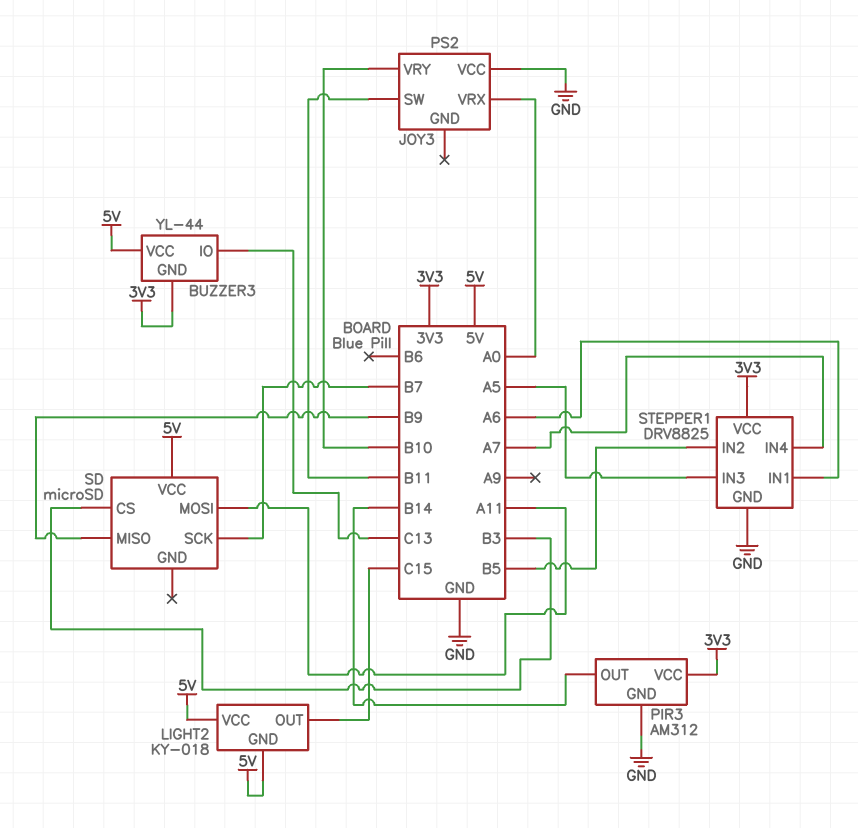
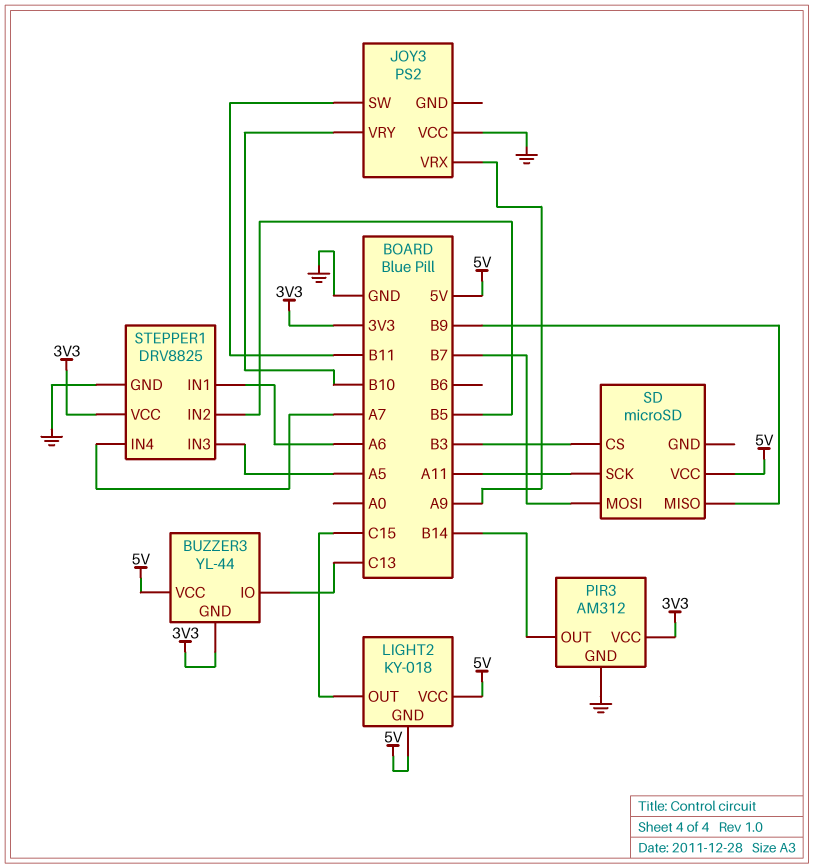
JOY3 pin VRX: A0 -> A9
SD pin MOSI: A11 -> B7
SD pin SCK: B7 -> A11

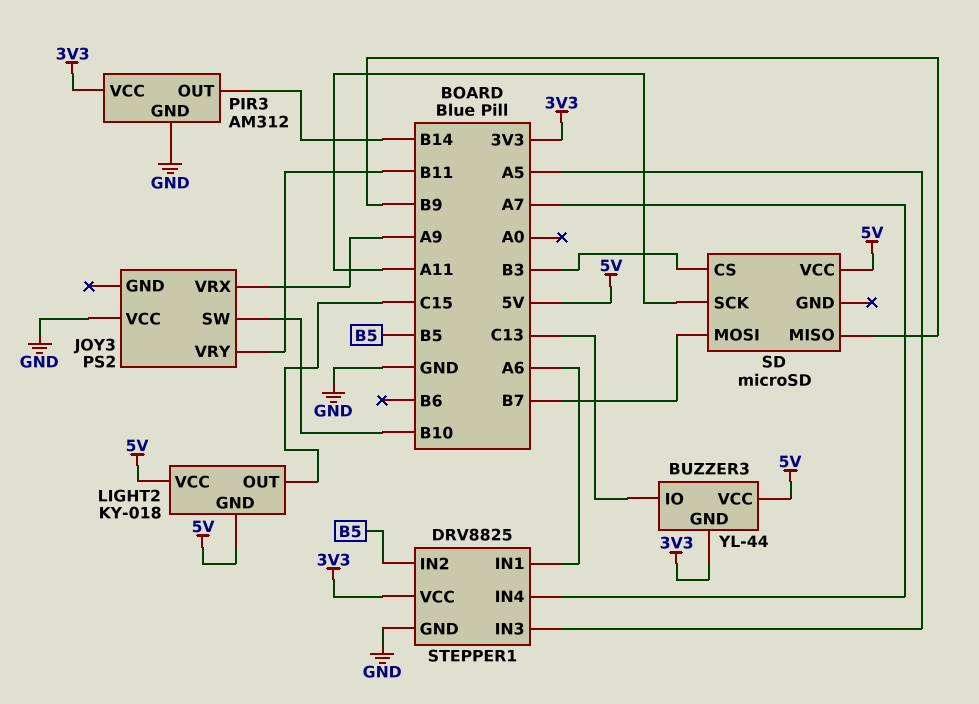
JOY3 pin SW: B11 -> B10
JOY3 pin VRY: B10 -> B11

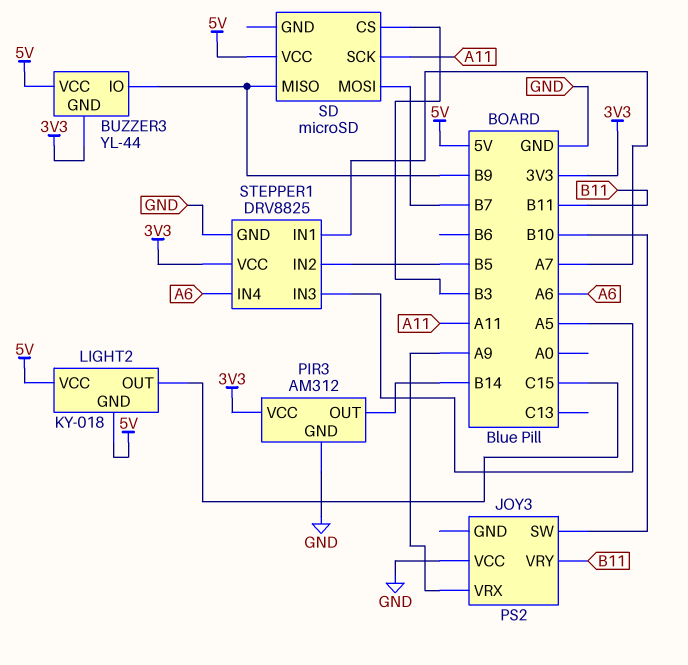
BUZZER3 pin IO: C13 -> B9
STEPPER1 pin IN1: A6 -> A7
STEPPER1 pin IN4: A7 -> A6

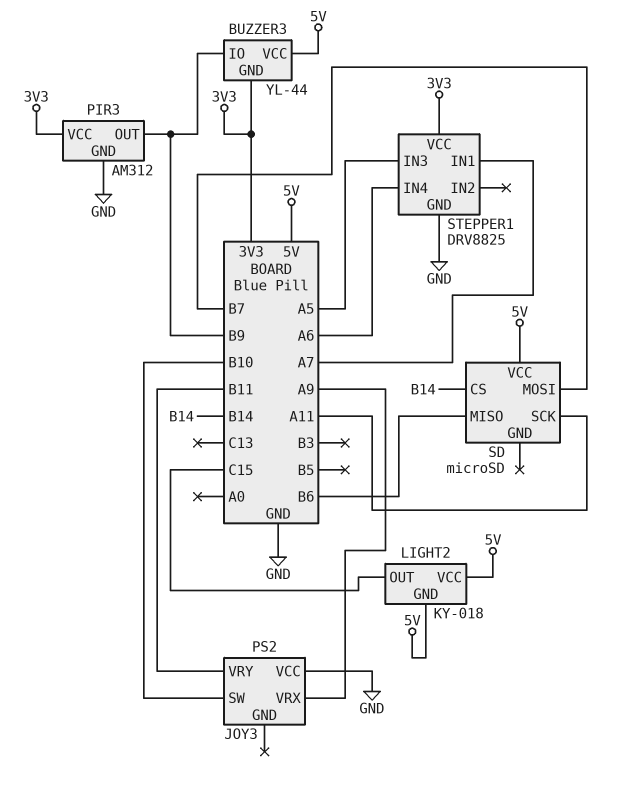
PIR3 pin OUT: B14 -> B9
SD pin CS: B3 -> B14
SD pin MISO: B9 -> B6
STEPPER1 pin IN2: B5 -> none

